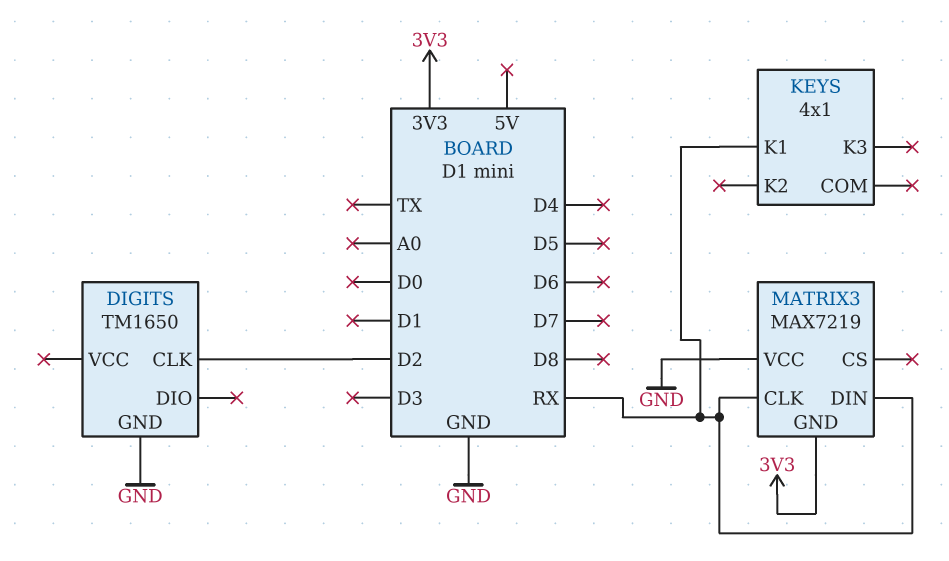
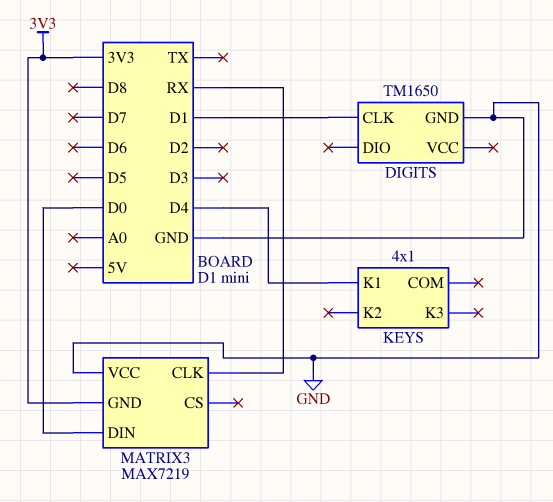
DIGITS pin CLK: D2 -> D1
KEYS pin K1: RX -> D4
MATRIX3 pin DIN: RX -> D0

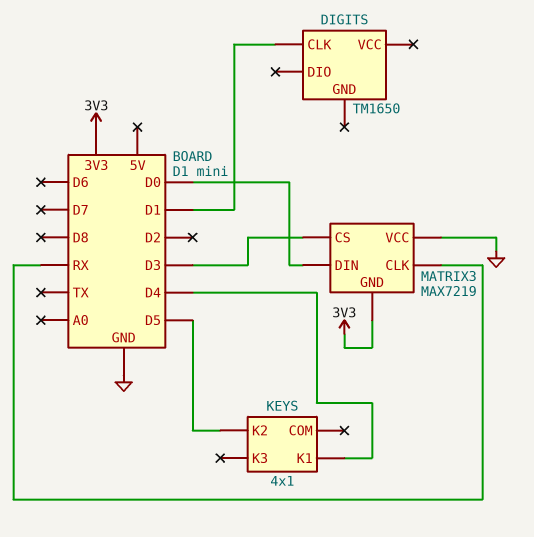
DIGITS pin GND: GND -> none
KEYS pin K2: none -> D5
MATRIX3 pin CS: none -> D3

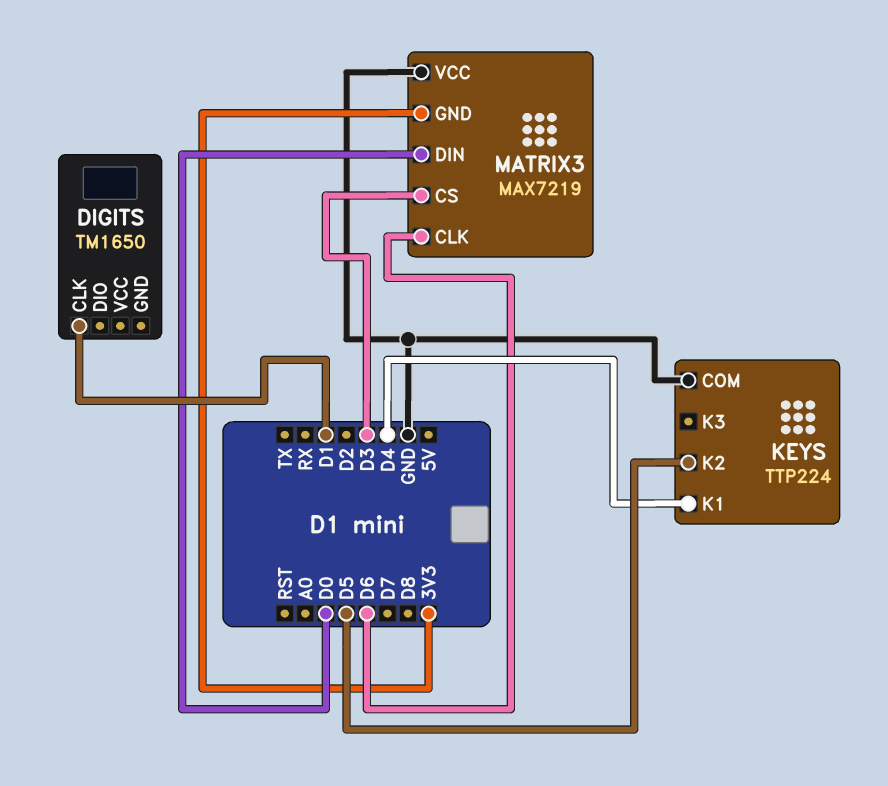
KEYS: 4x1 -> TTP224
KEYS pin COM: none -> GND
MATRIX3 pin CLK: RX -> D6

